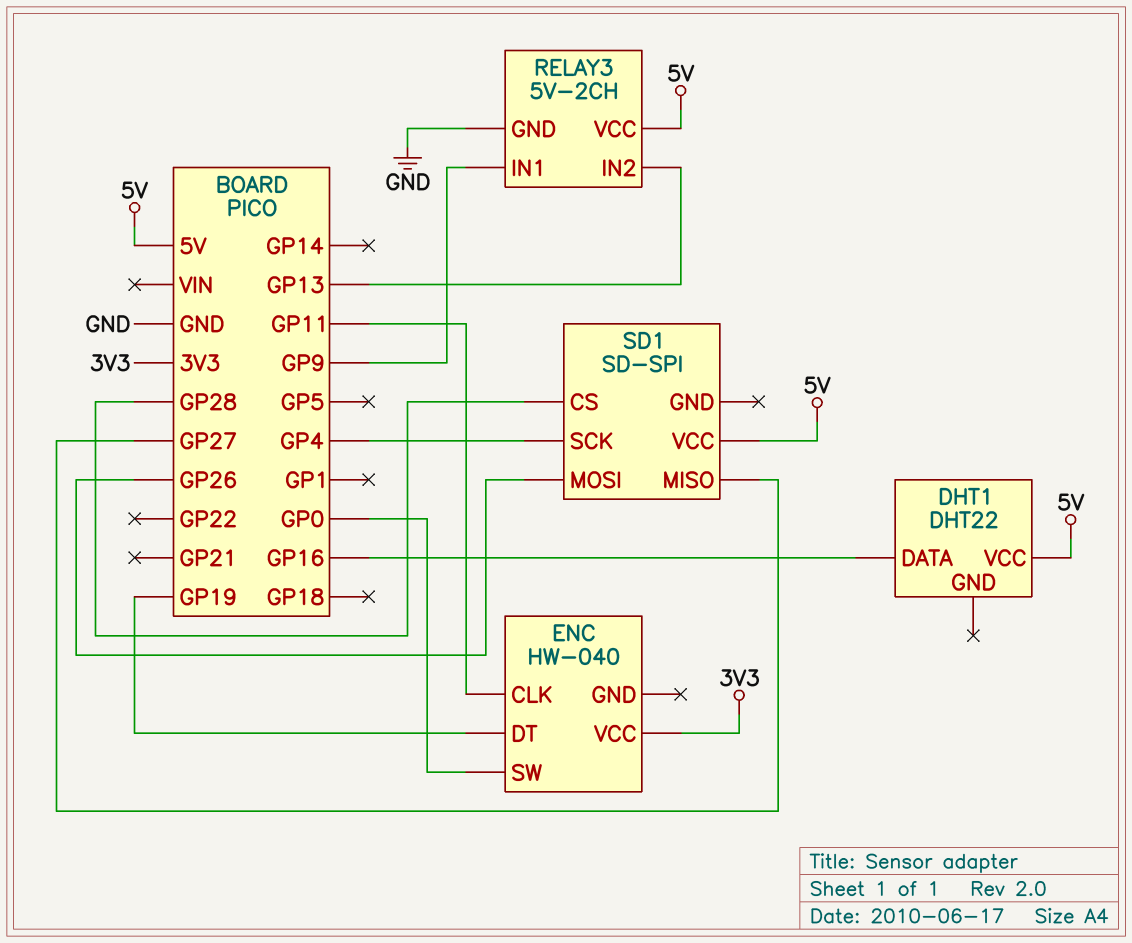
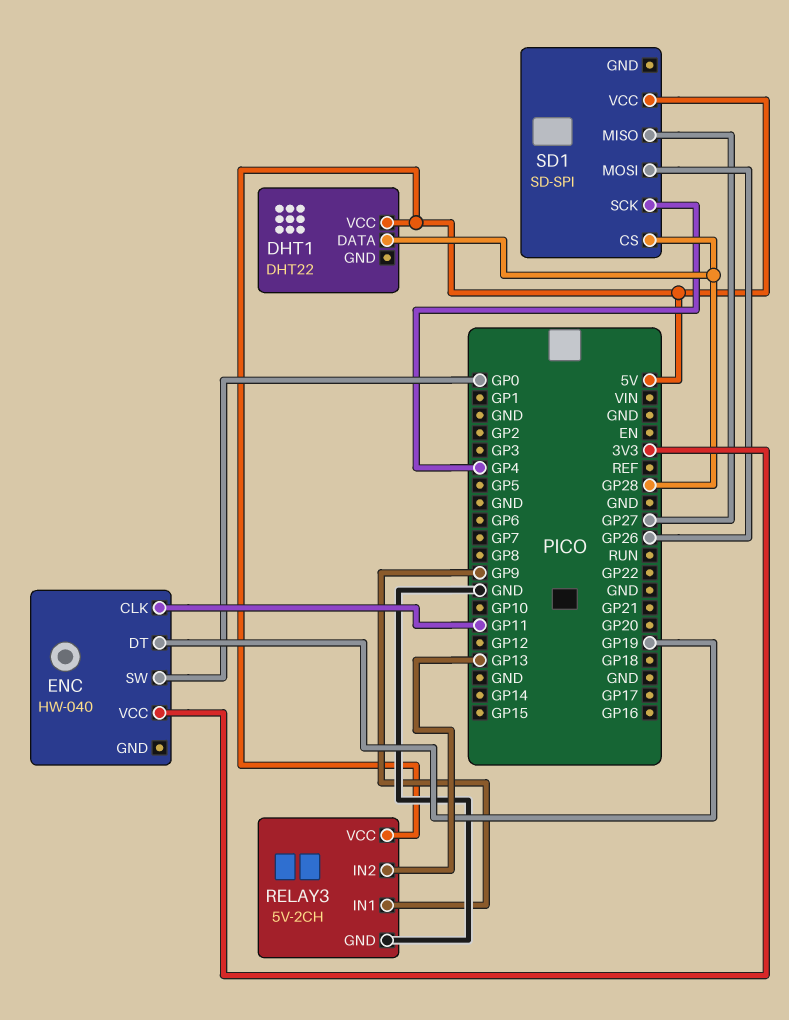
DHT1 pin DATA: GP16 -> GP28

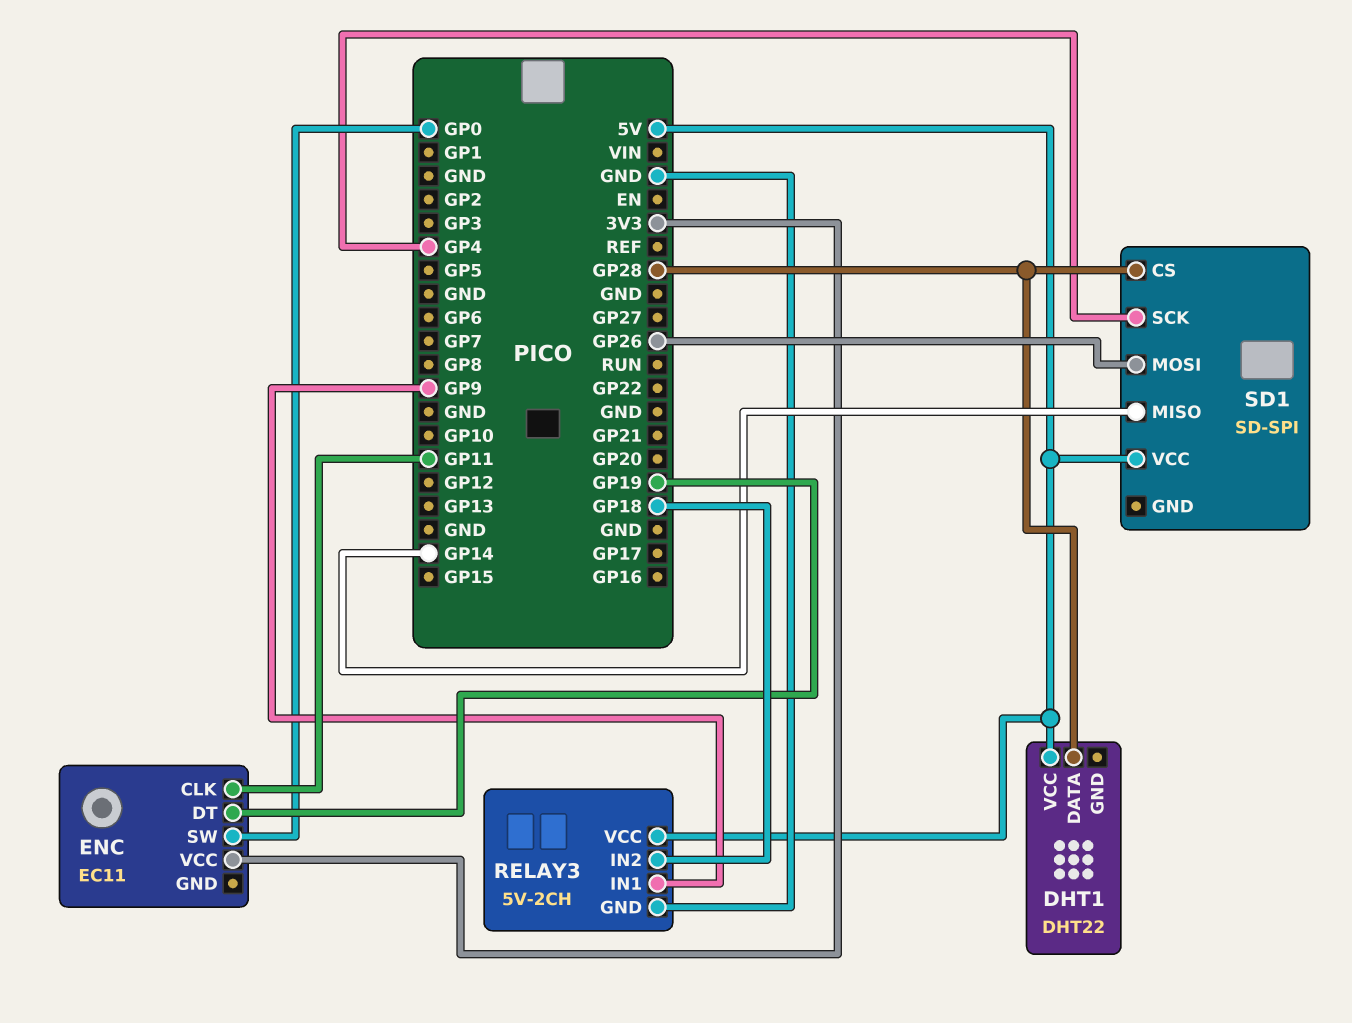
ENC: HW-040 -> EC11
RELAY3 pin IN2: GP13 -> GP18
SD1 pin MISO: GP27 -> GP14

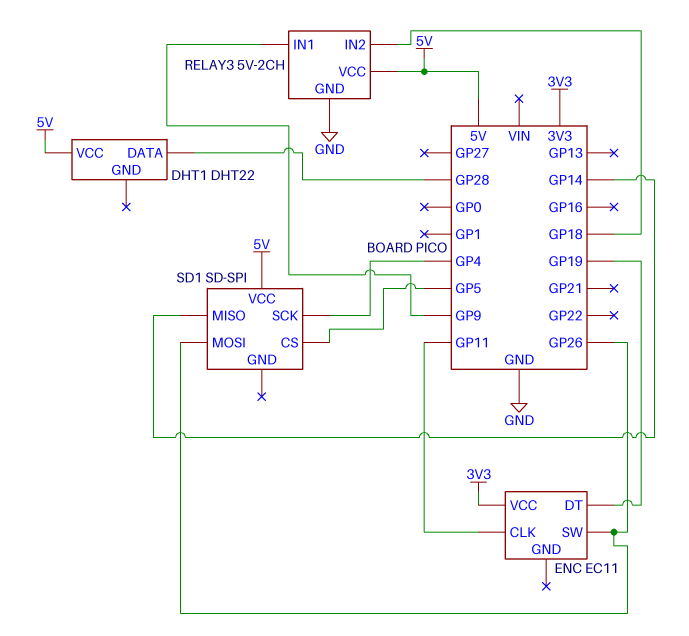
ENC pin SW: GP0 -> GP26
SD1 pin CS: GP28 -> GP5

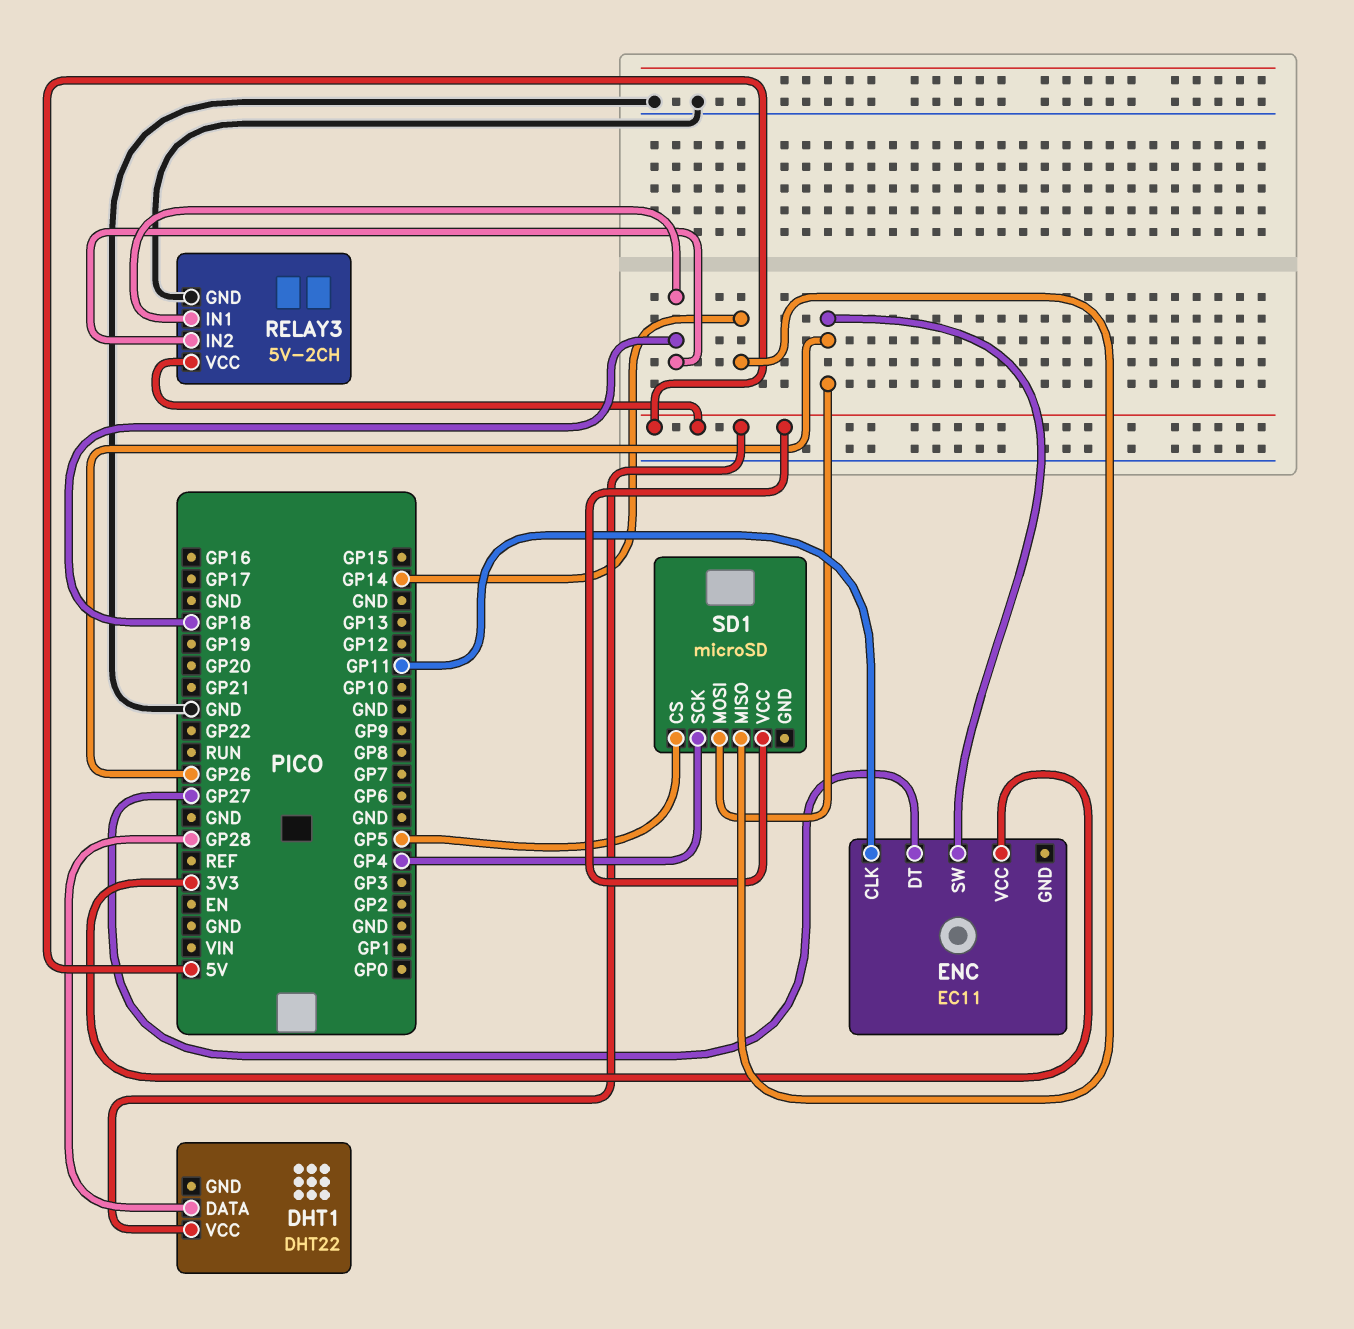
ENC pin DT: GP19 -> GP27
RELAY3 pin IN1: GP9 -> GP18
SD1: SD-SPI -> microSD

